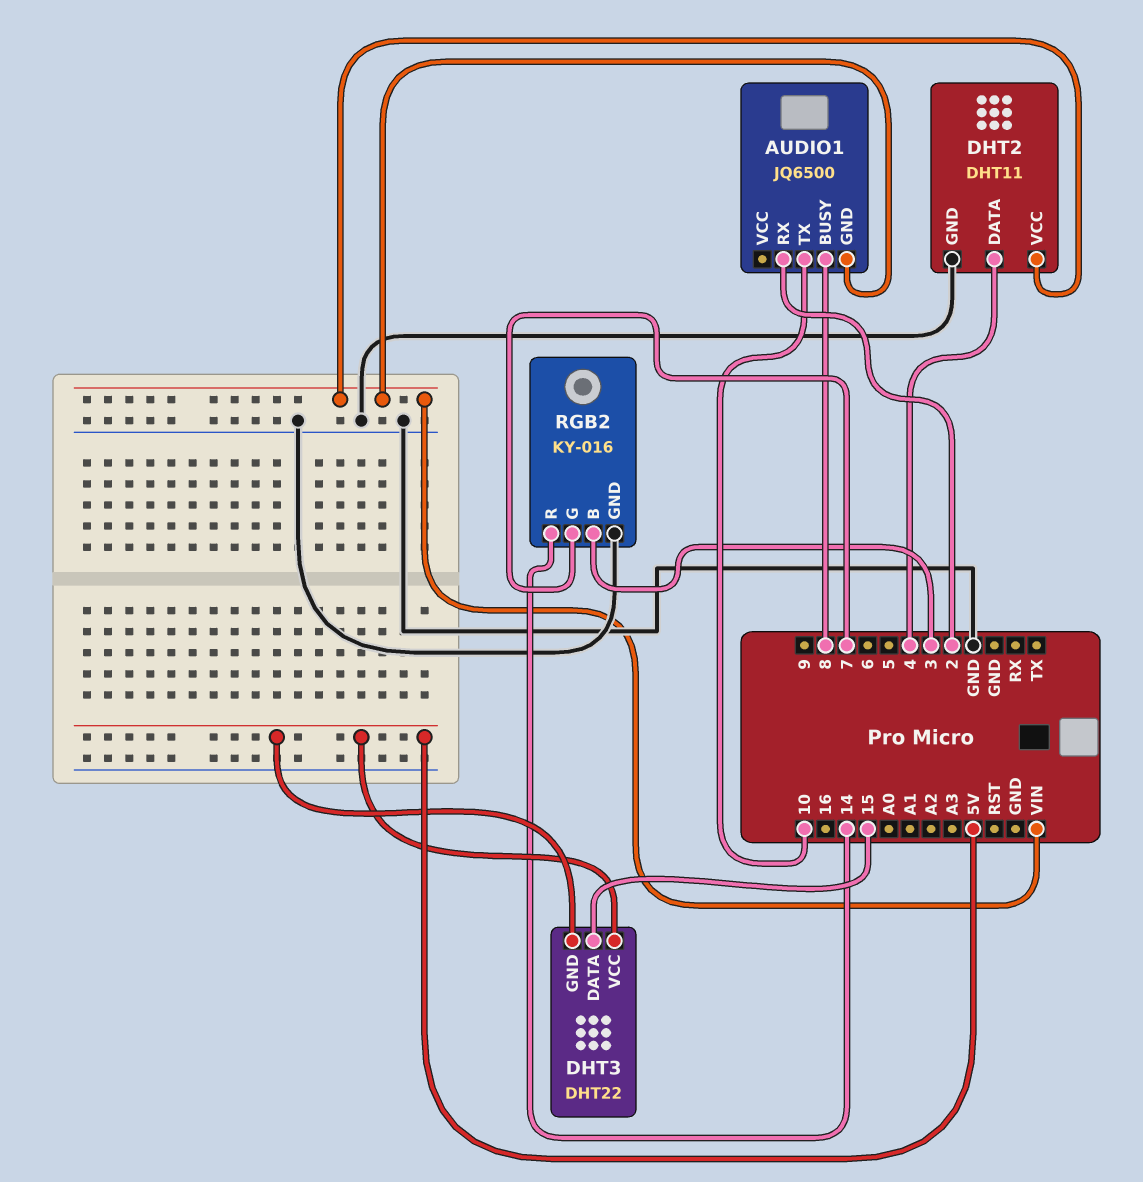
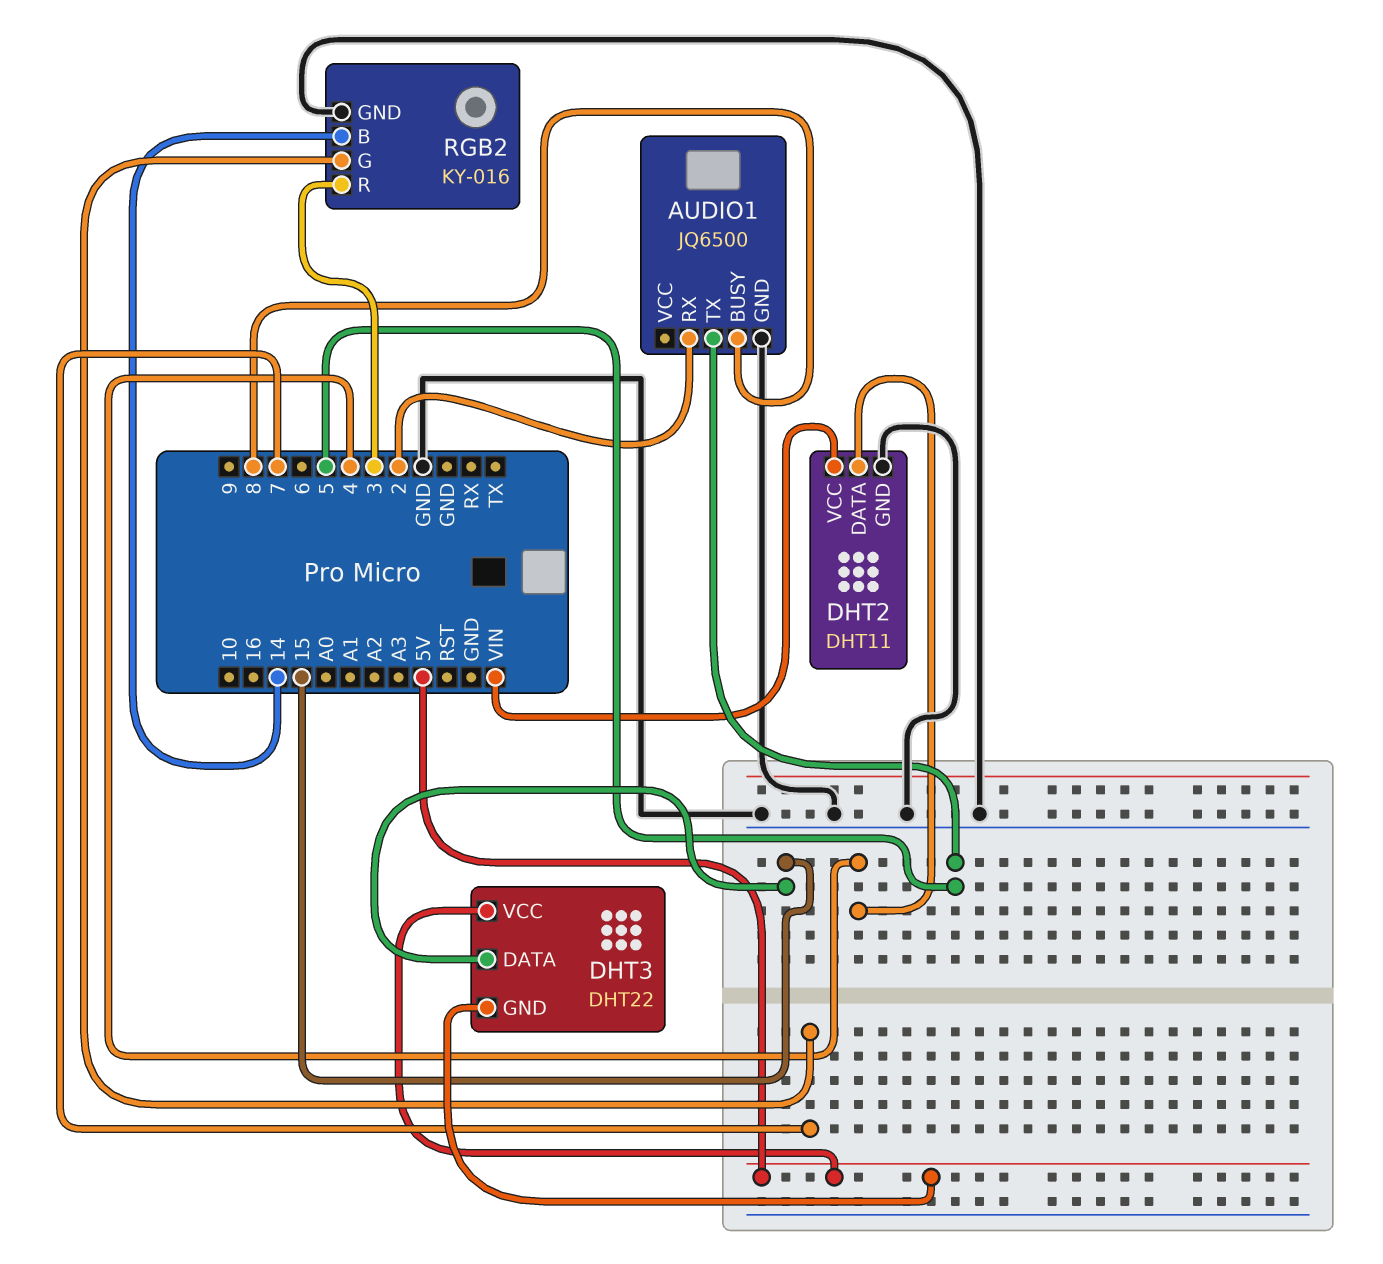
AUDIO1 pin GND: VIN -> GND
AUDIO1 pin TX: 10 -> 5
RGB2 pin B: 3 -> 14
RGB2 pin R: 14 -> 3

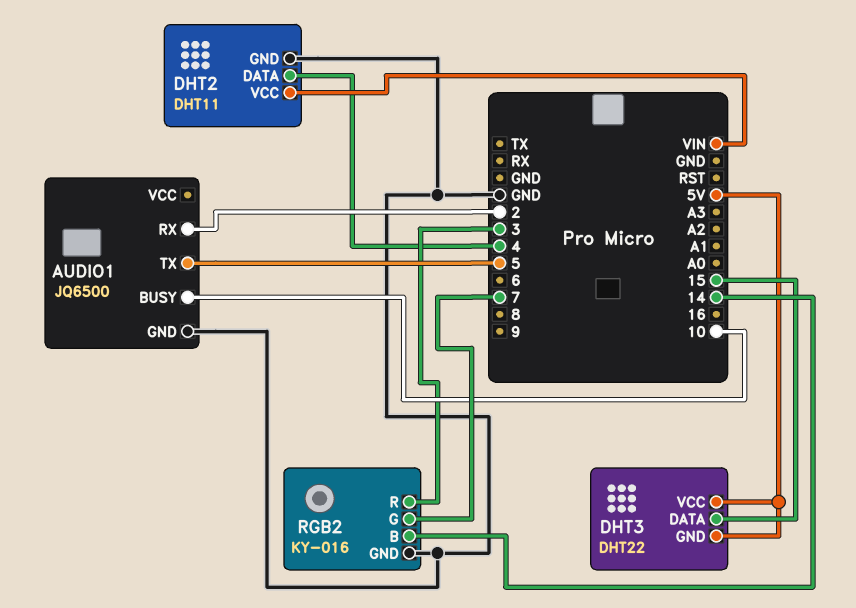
AUDIO1 pin BUSY: 8 -> 10

